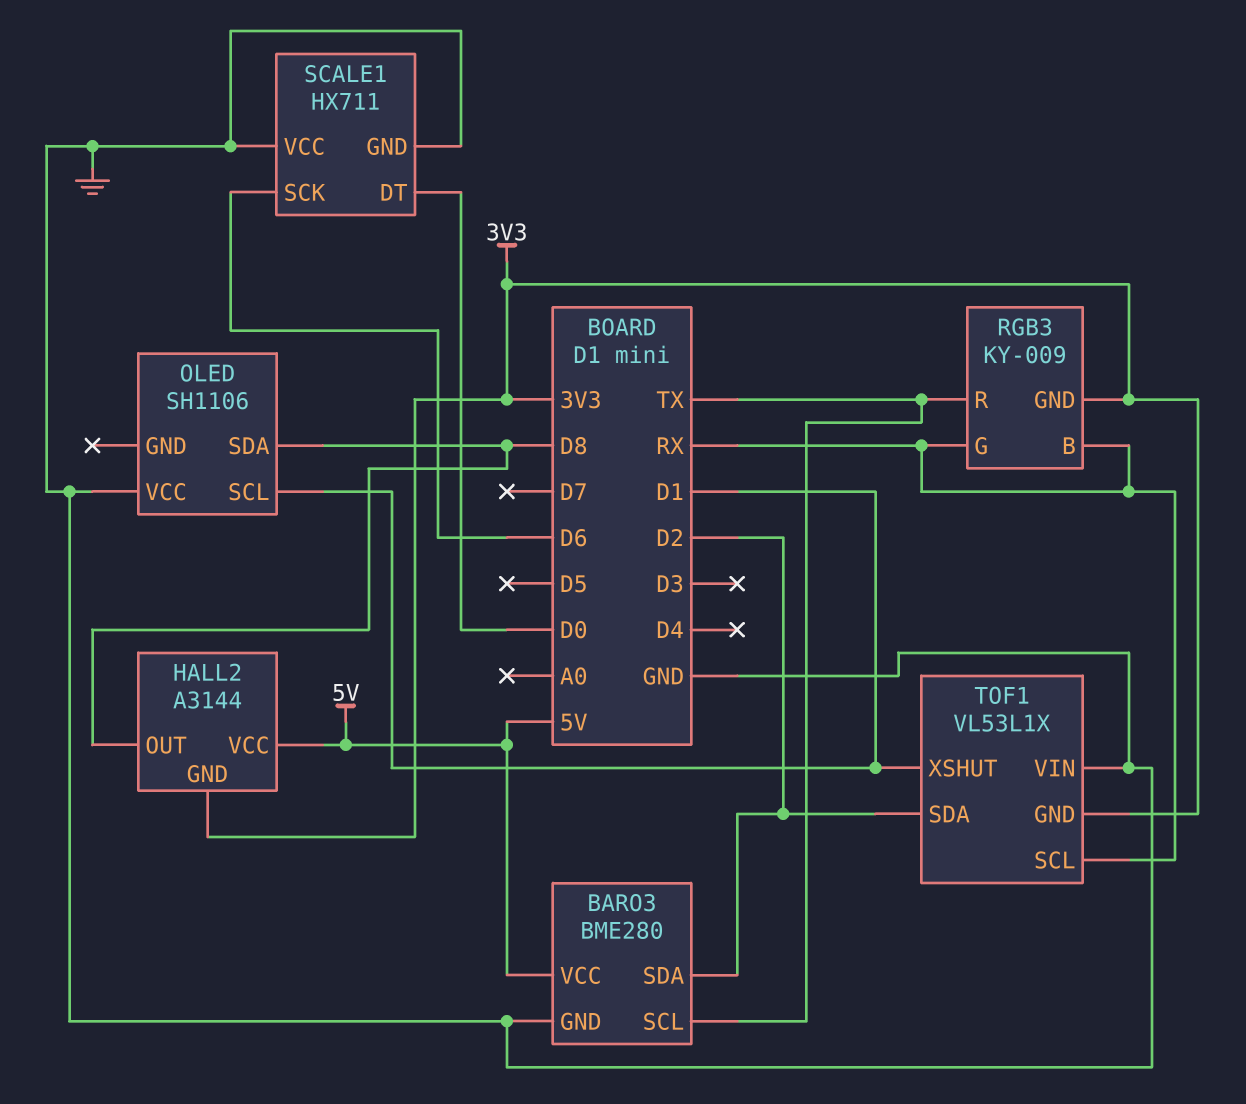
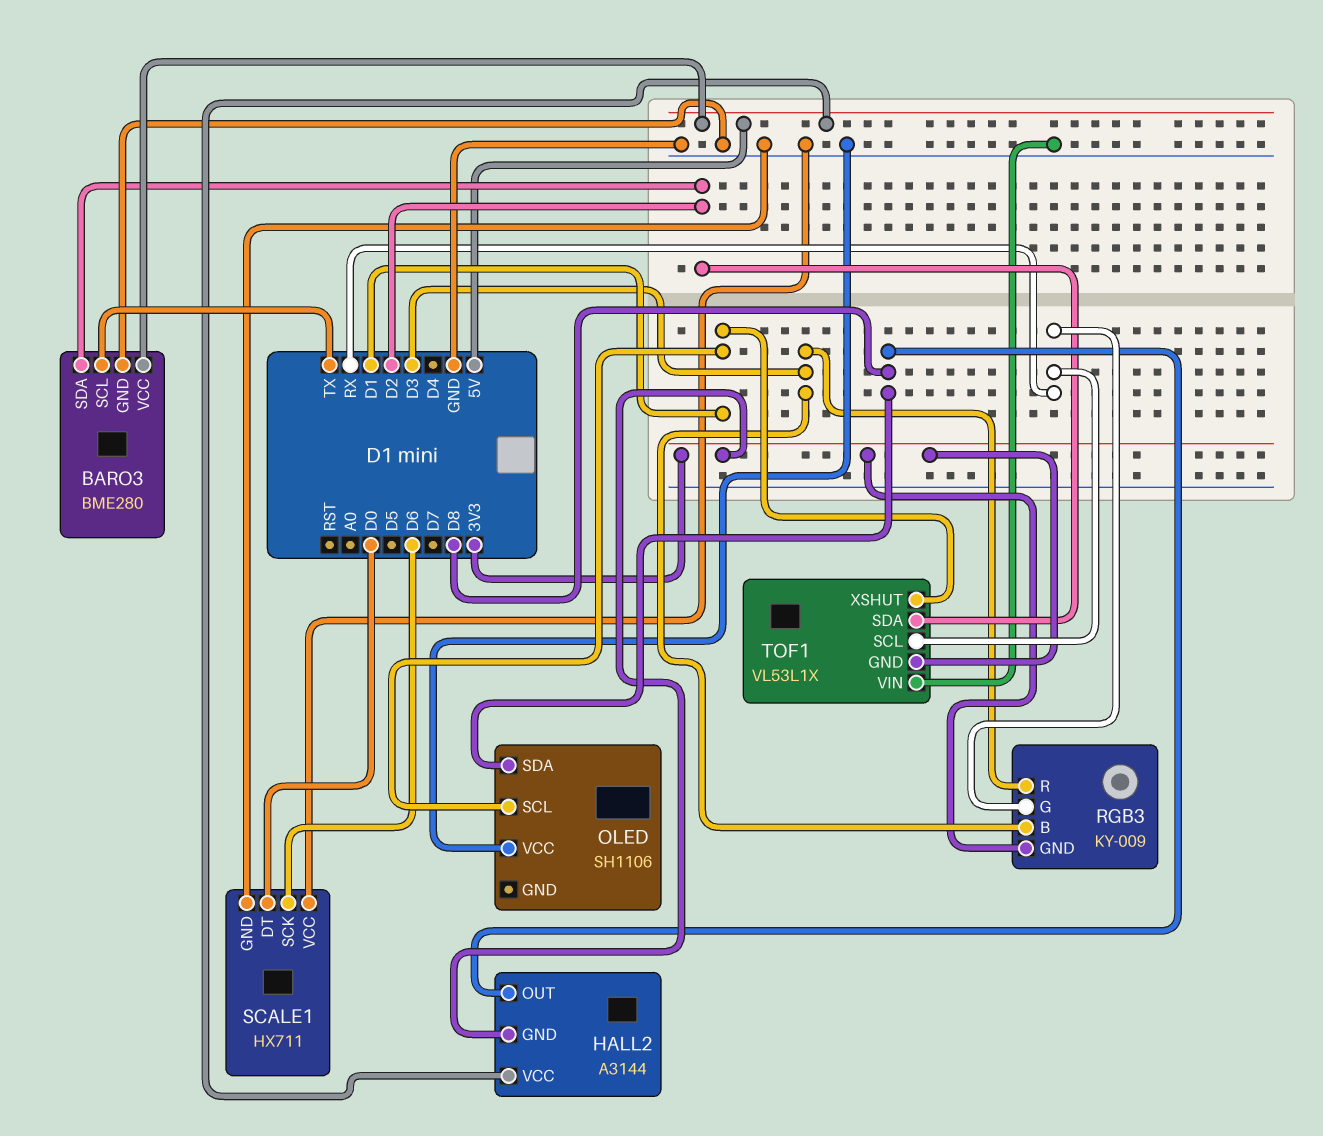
RGB3 pin B: RX -> D3
RGB3 pin R: TX -> D3

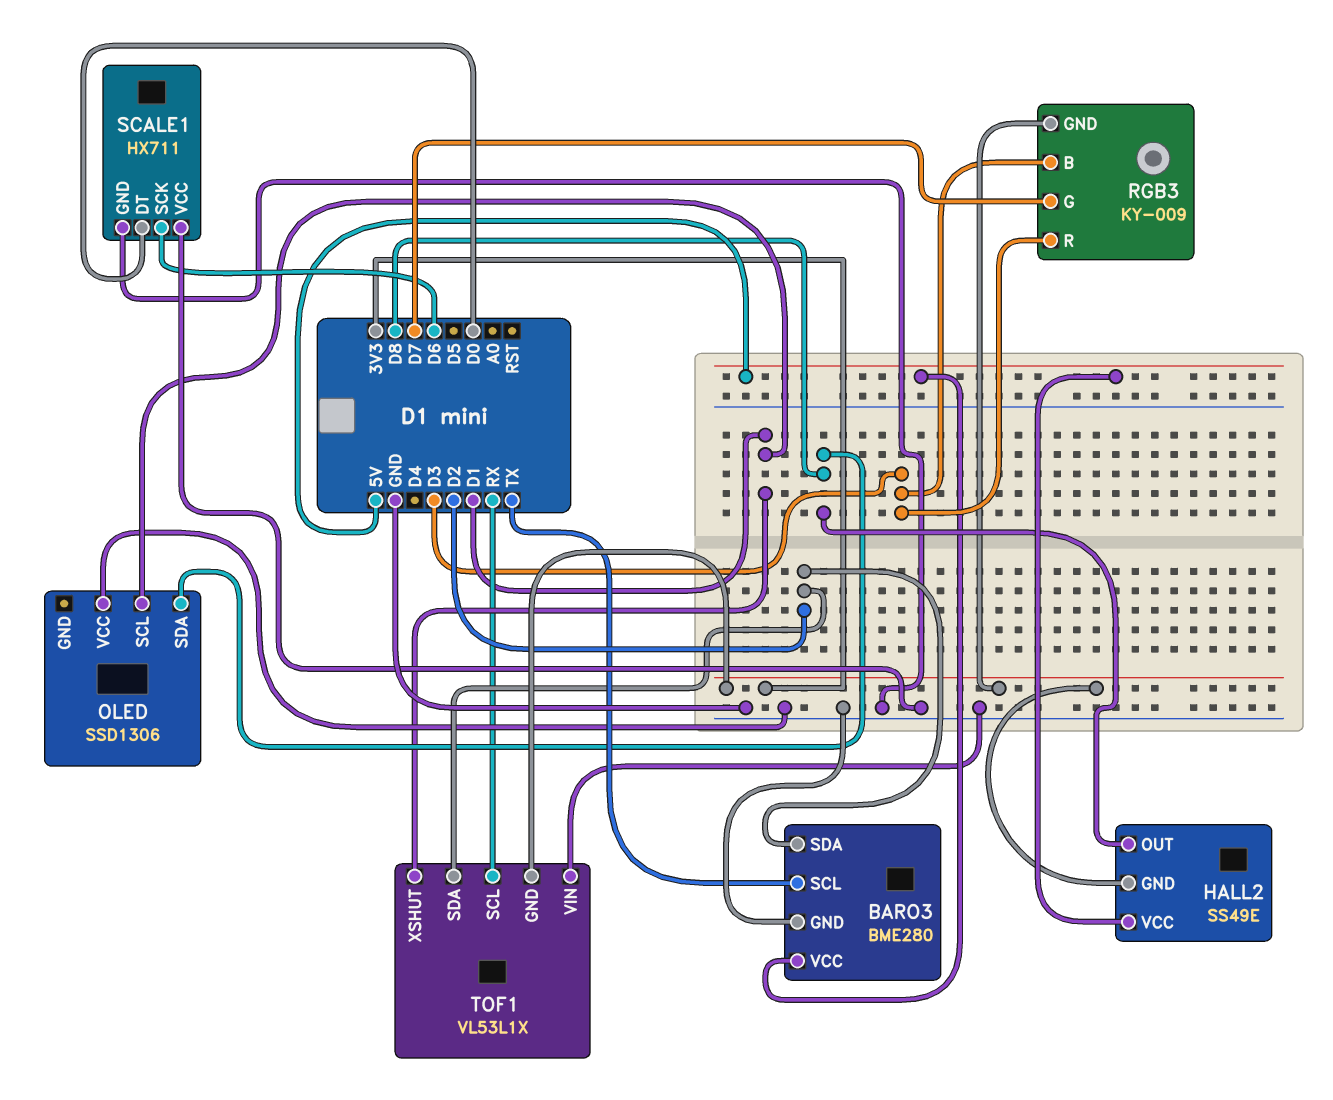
HALL2: A3144 -> SS49E
OLED: SH1106 -> SSD1306
RGB3 pin G: RX -> D7

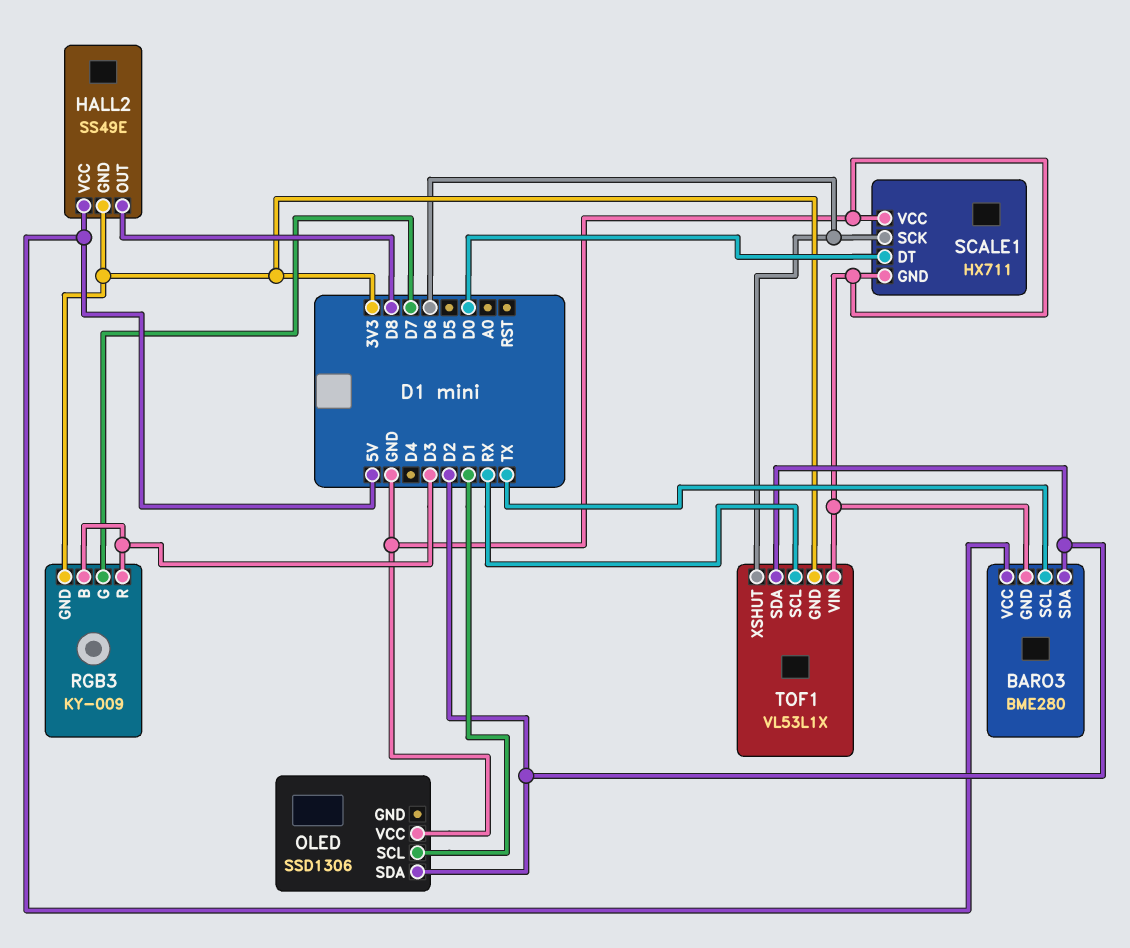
OLED pin SDA: D8 -> D2
TOF1 pin XSHUT: D1 -> D6

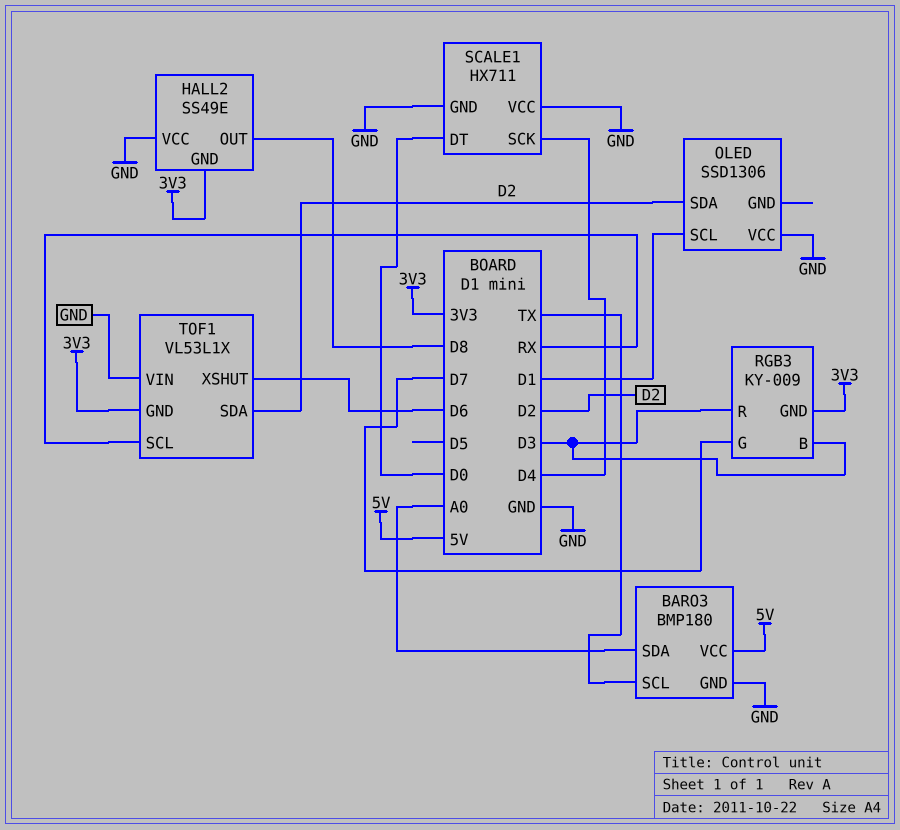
BARO3: BME280 -> BMP180
BARO3 pin SDA: D2 -> A0
HALL2 pin VCC: 5V -> GND
SCALE1 pin SCK: D6 -> D4

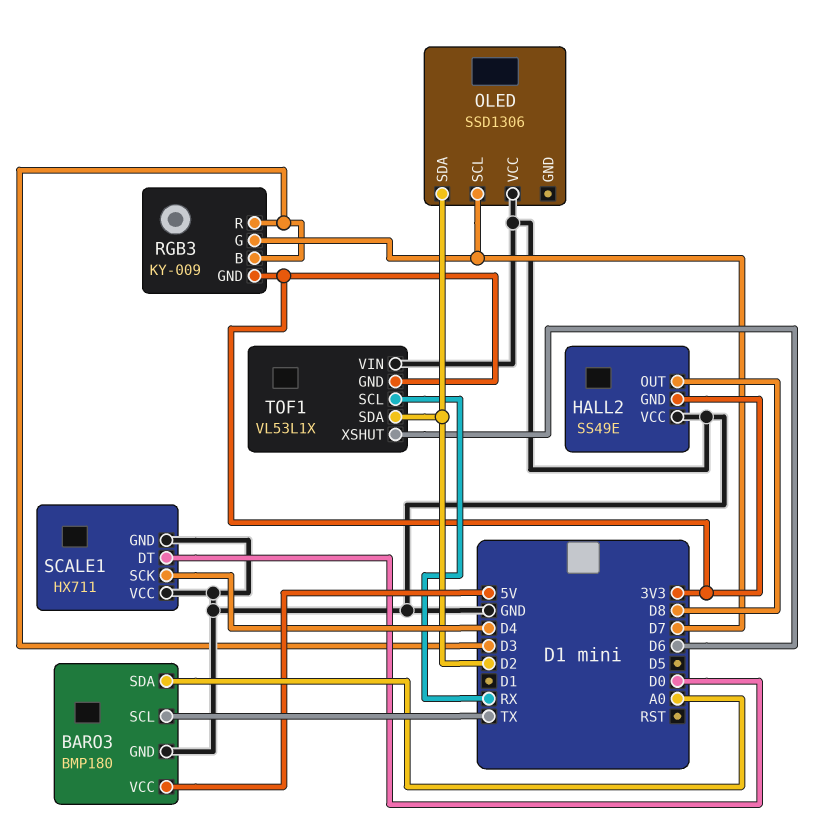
OLED pin SCL: D1 -> D7

